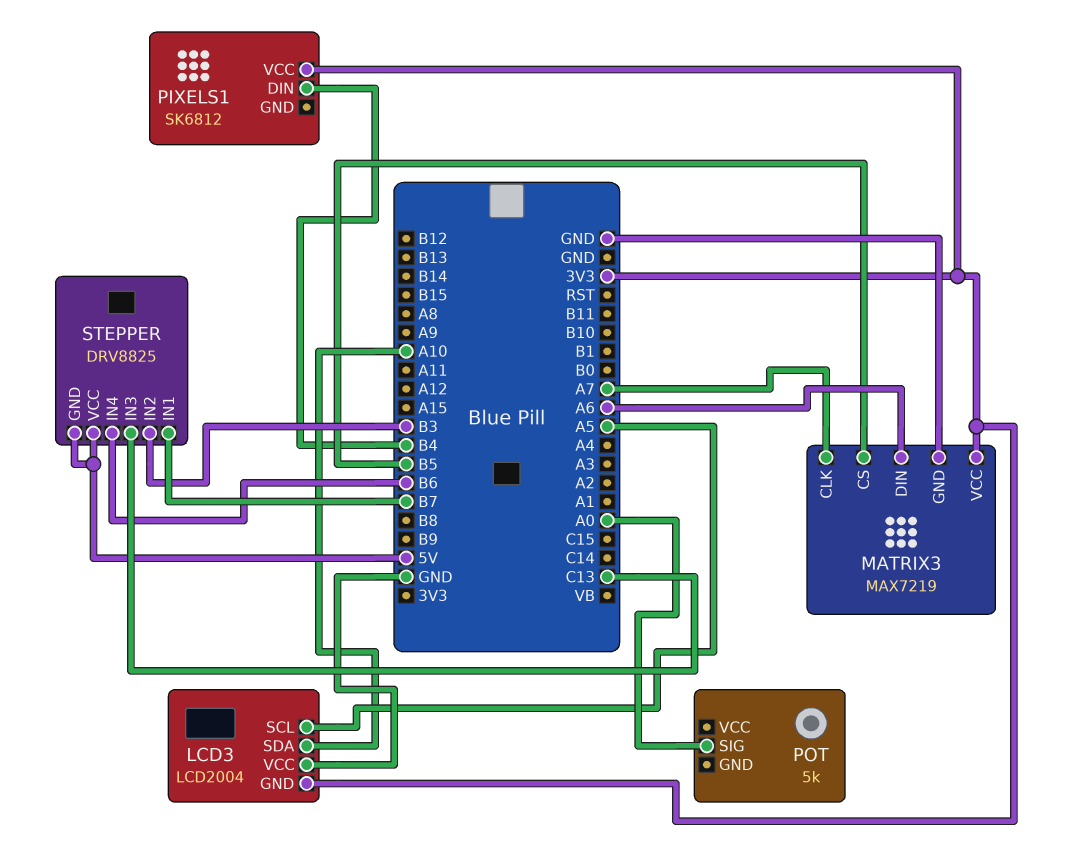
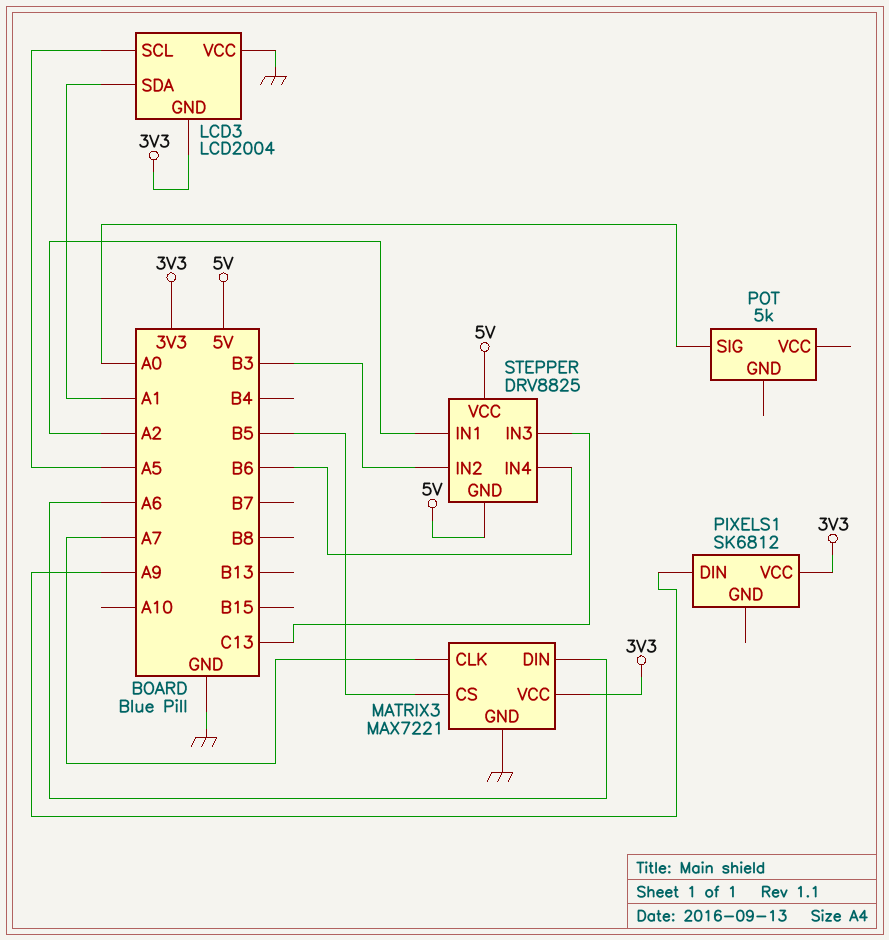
LCD3 pin SDA: A10 -> A1
MATRIX3: MAX7219 -> MAX7221
PIXELS1 pin DIN: B4 -> A9
STEPPER pin IN1: B7 -> A2

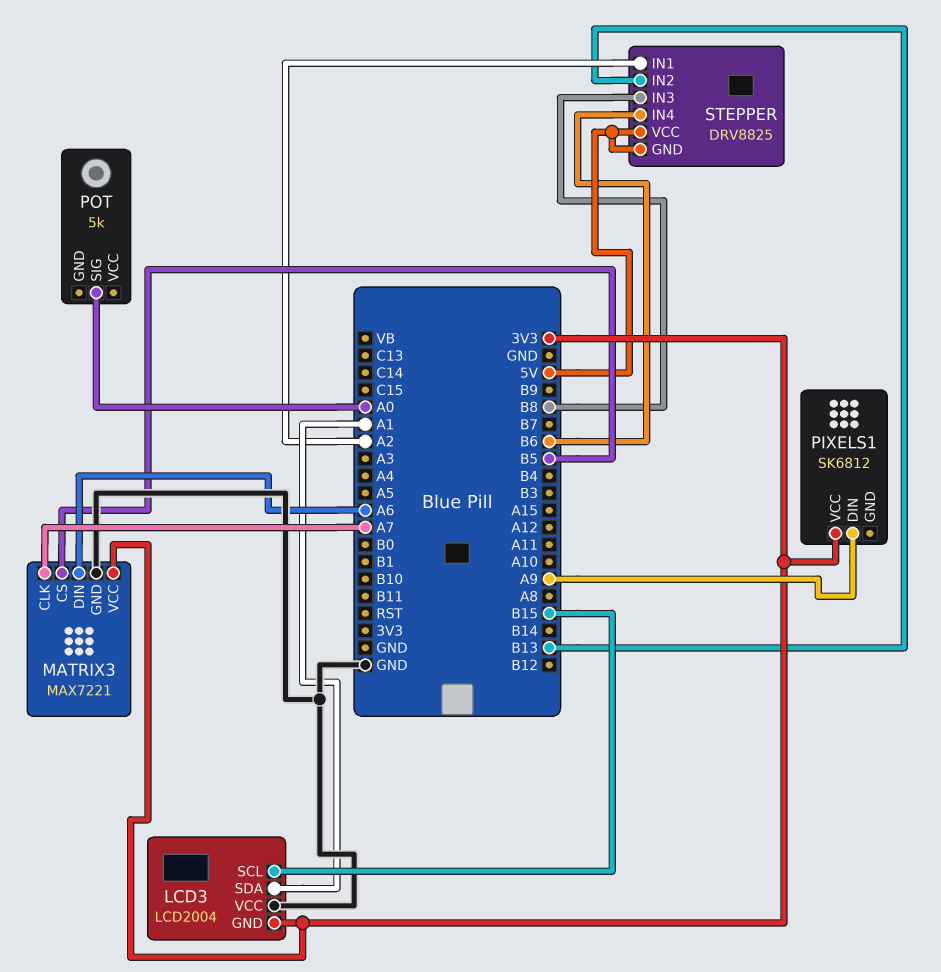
LCD3 pin SCL: A5 -> B15
STEPPER pin IN2: B3 -> B13
STEPPER pin IN3: C13 -> B8

